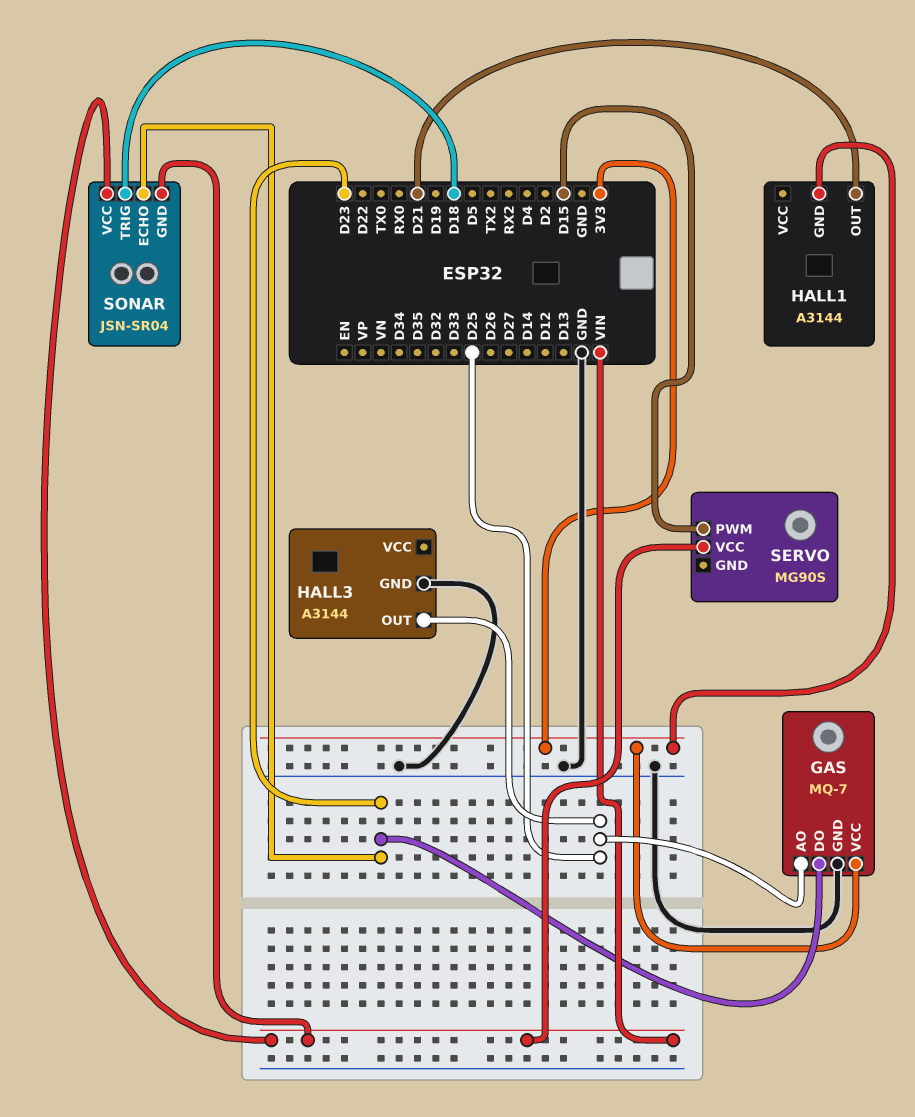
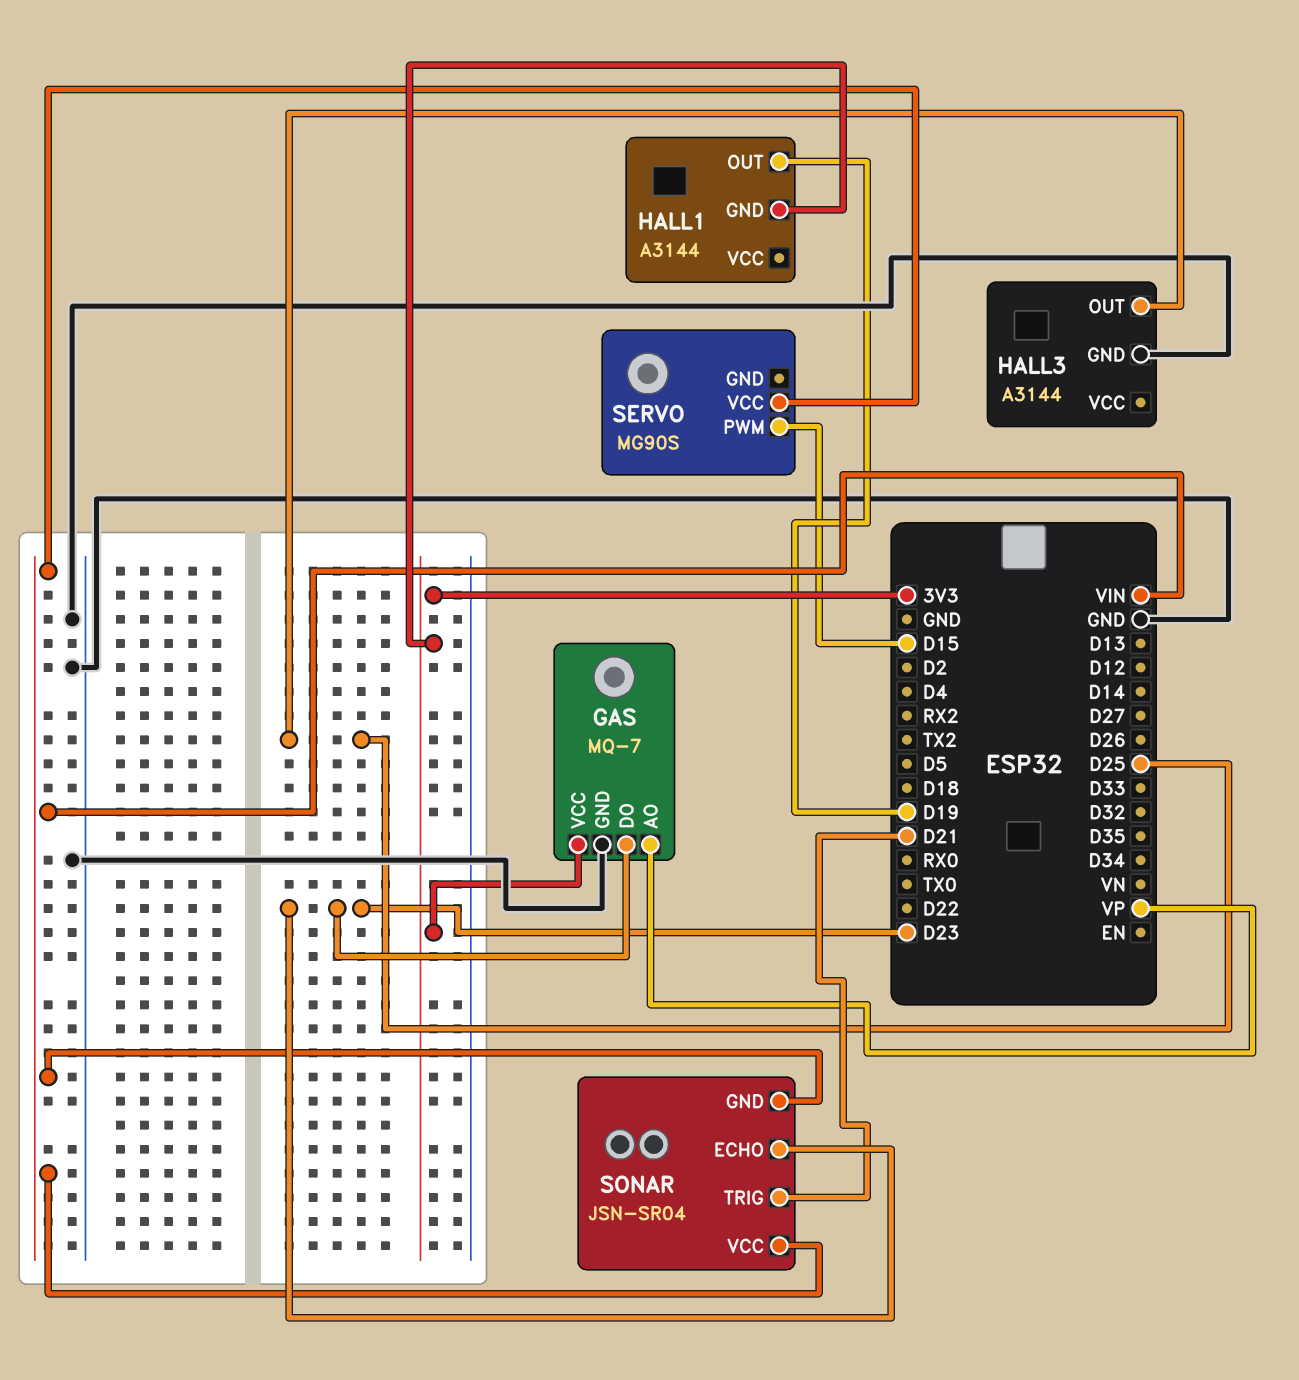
GAS pin AO: D25 -> VP
HALL1 pin OUT: D21 -> D19
SONAR pin TRIG: D18 -> D21

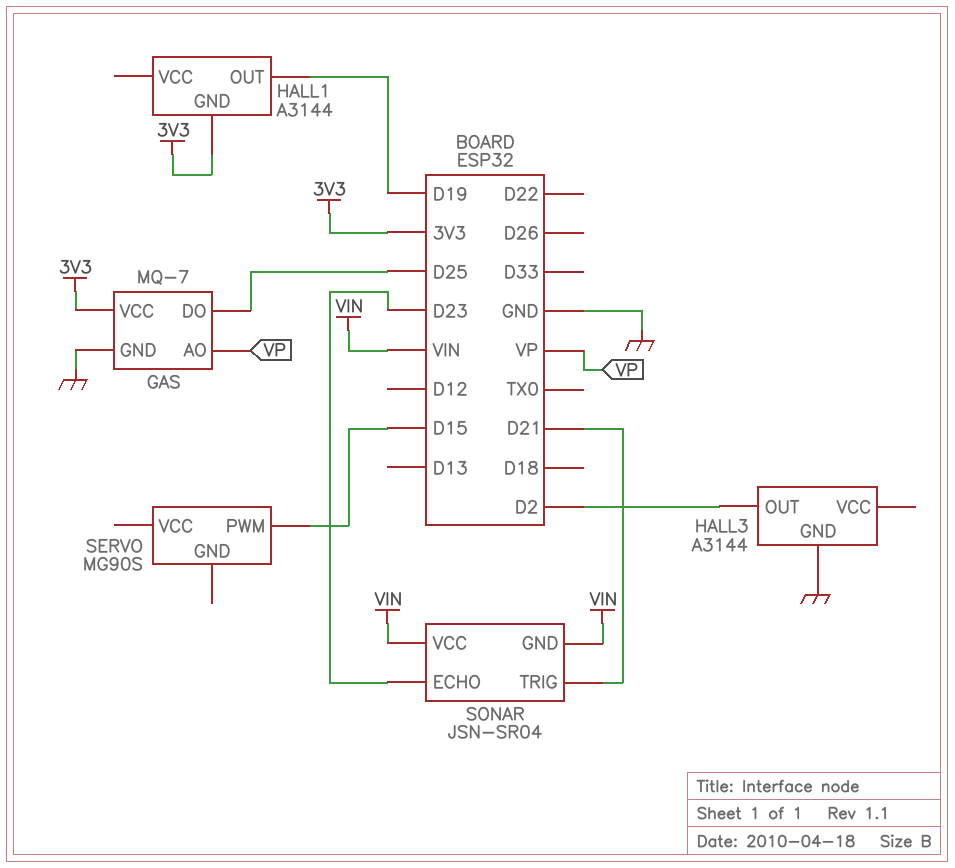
GAS pin DO: D23 -> D25
HALL3 pin OUT: D25 -> D2
SERVO pin VCC: VIN -> none

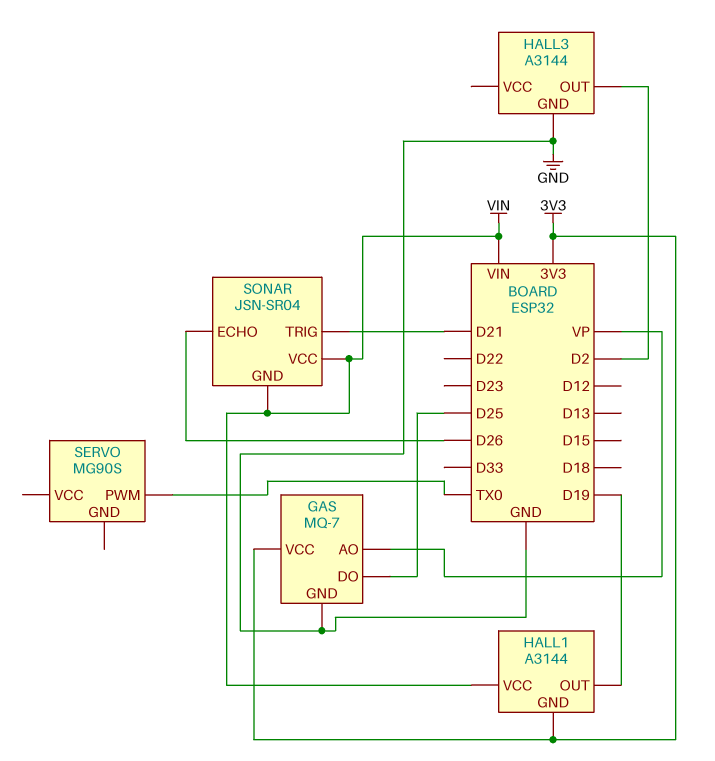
HALL1 pin VCC: none -> VIN
SERVO pin PWM: D15 -> TX0
SONAR pin ECHO: D23 -> D26

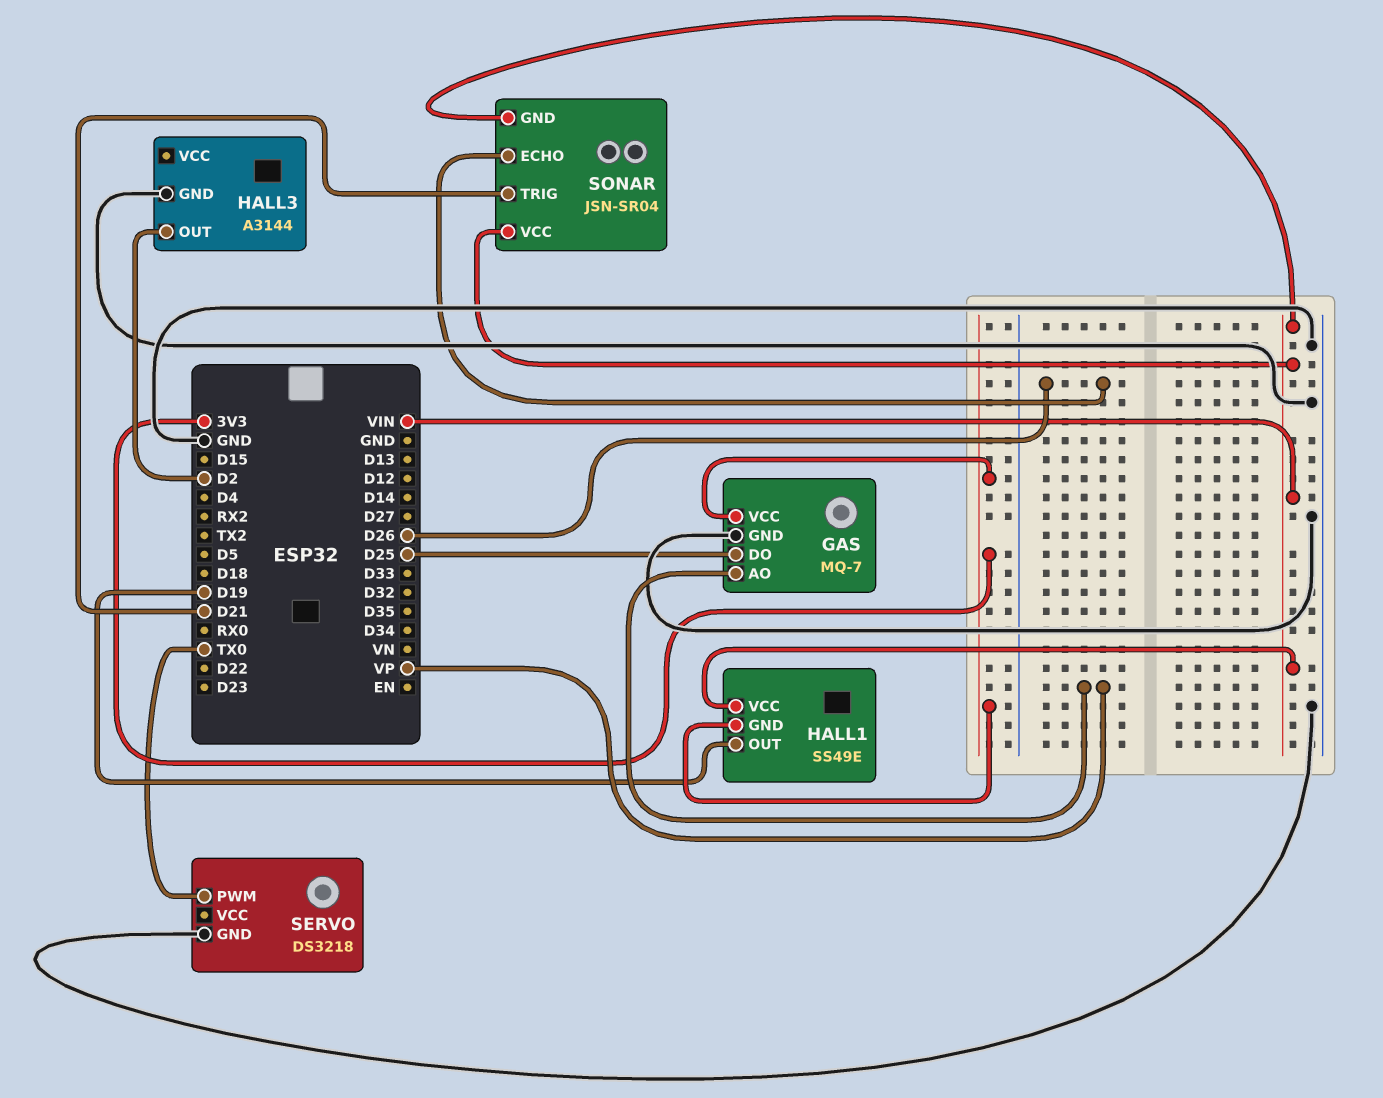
HALL1: A3144 -> SS49E
SERVO: MG90S -> DS3218
SERVO pin GND: none -> GND

